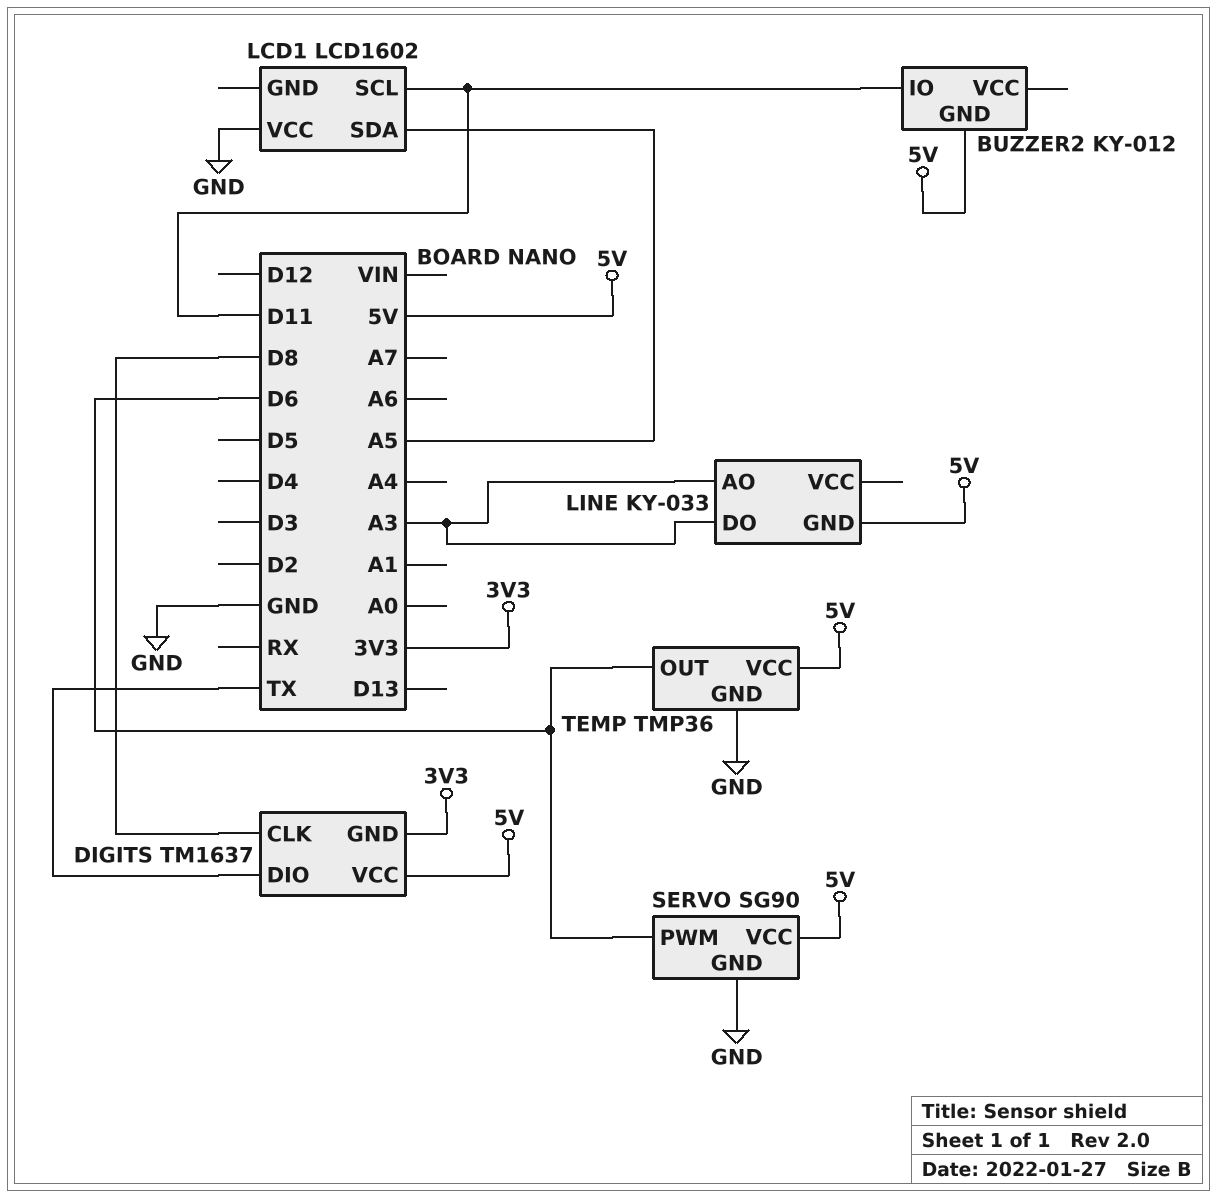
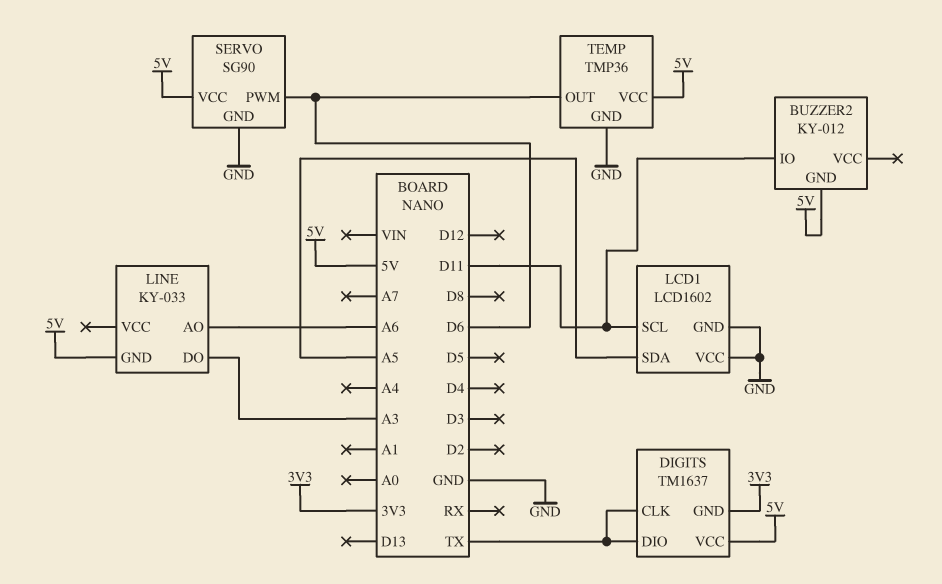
DIGITS pin CLK: D8 -> TX
LCD1 pin GND: none -> GND
LINE pin AO: A3 -> A6

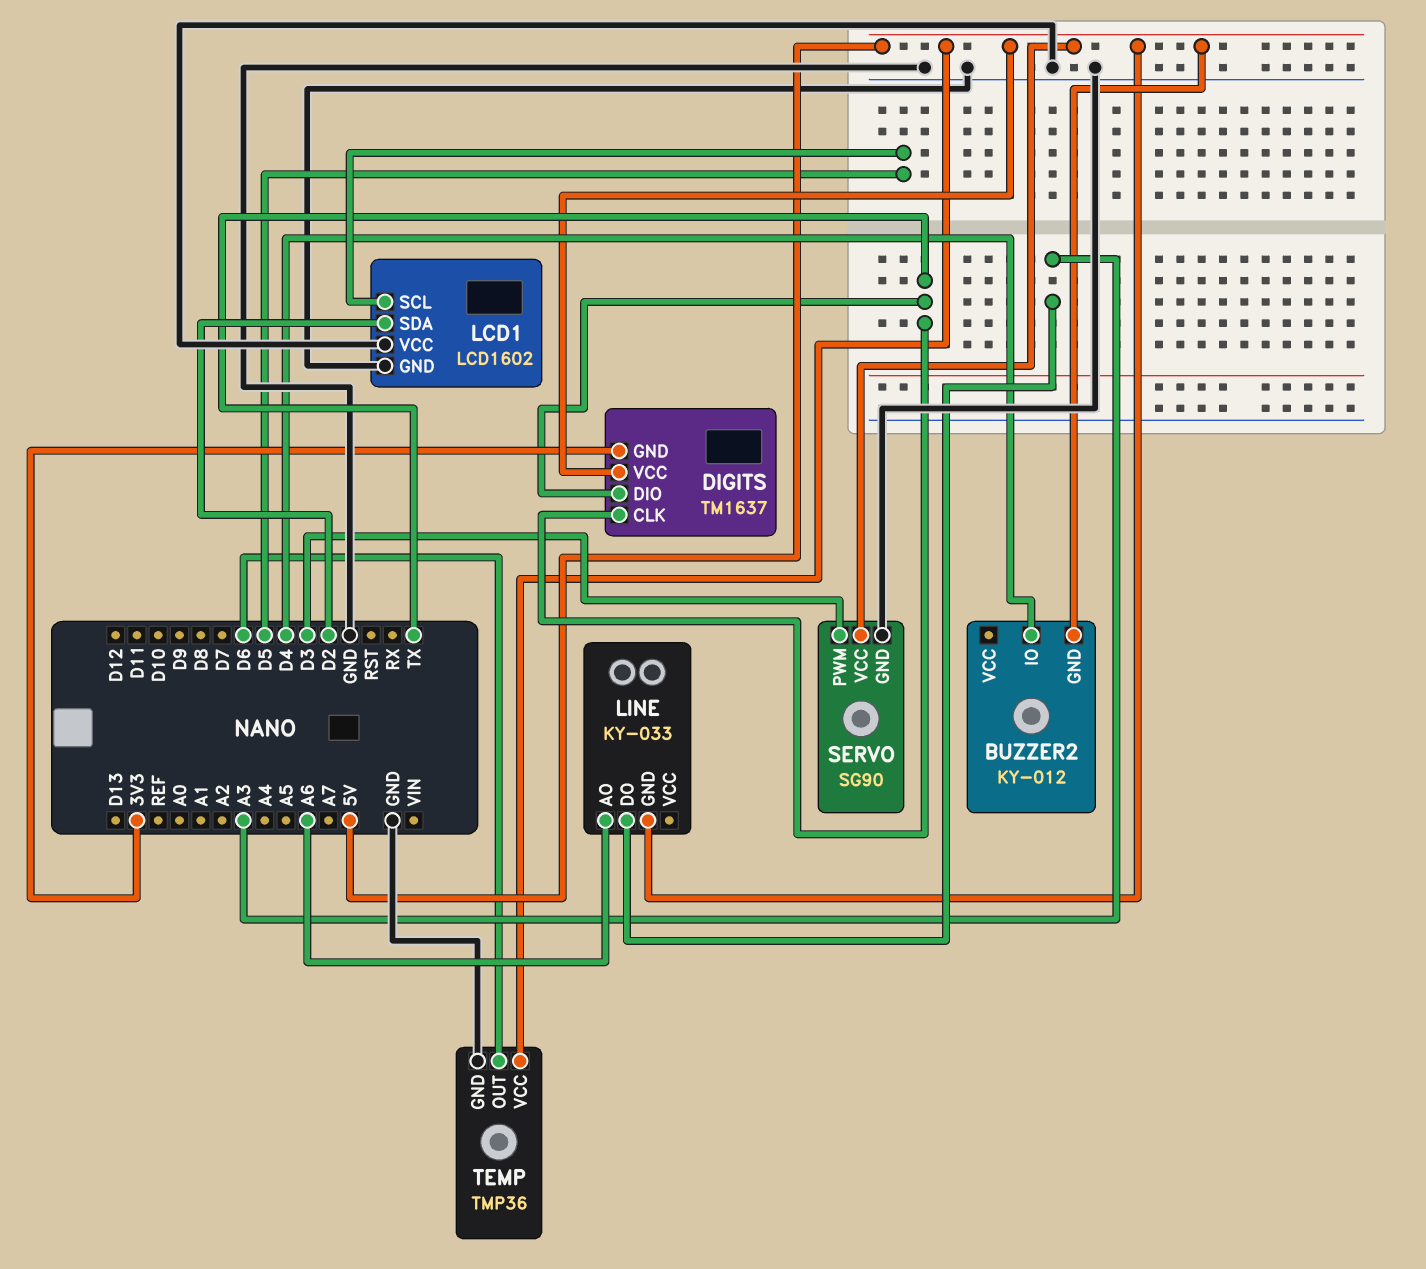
BUZZER2 pin IO: D11 -> D4
LCD1 pin SCL: D11 -> D5
LCD1 pin SDA: A5 -> D2
SERVO pin PWM: D6 -> D3

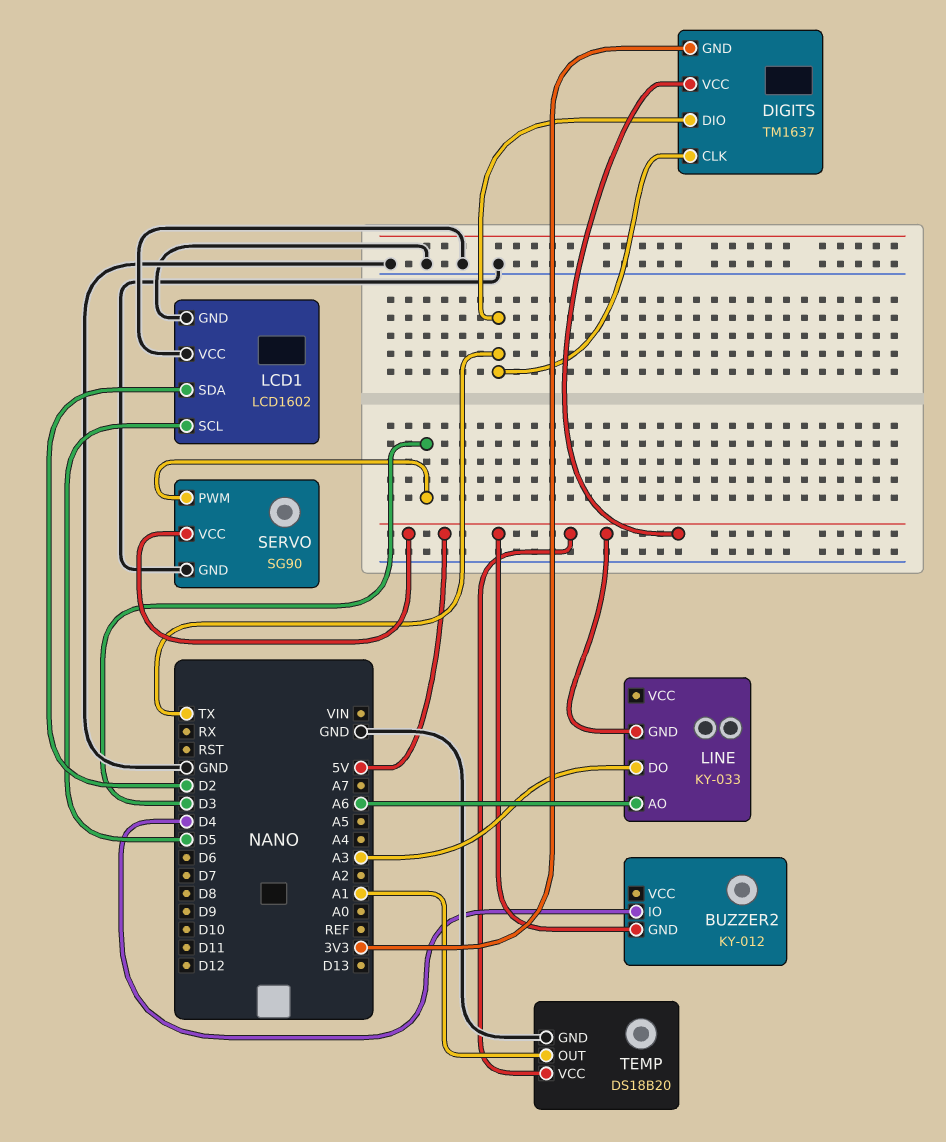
TEMP: TMP36 -> DS18B20
TEMP pin OUT: D6 -> A1

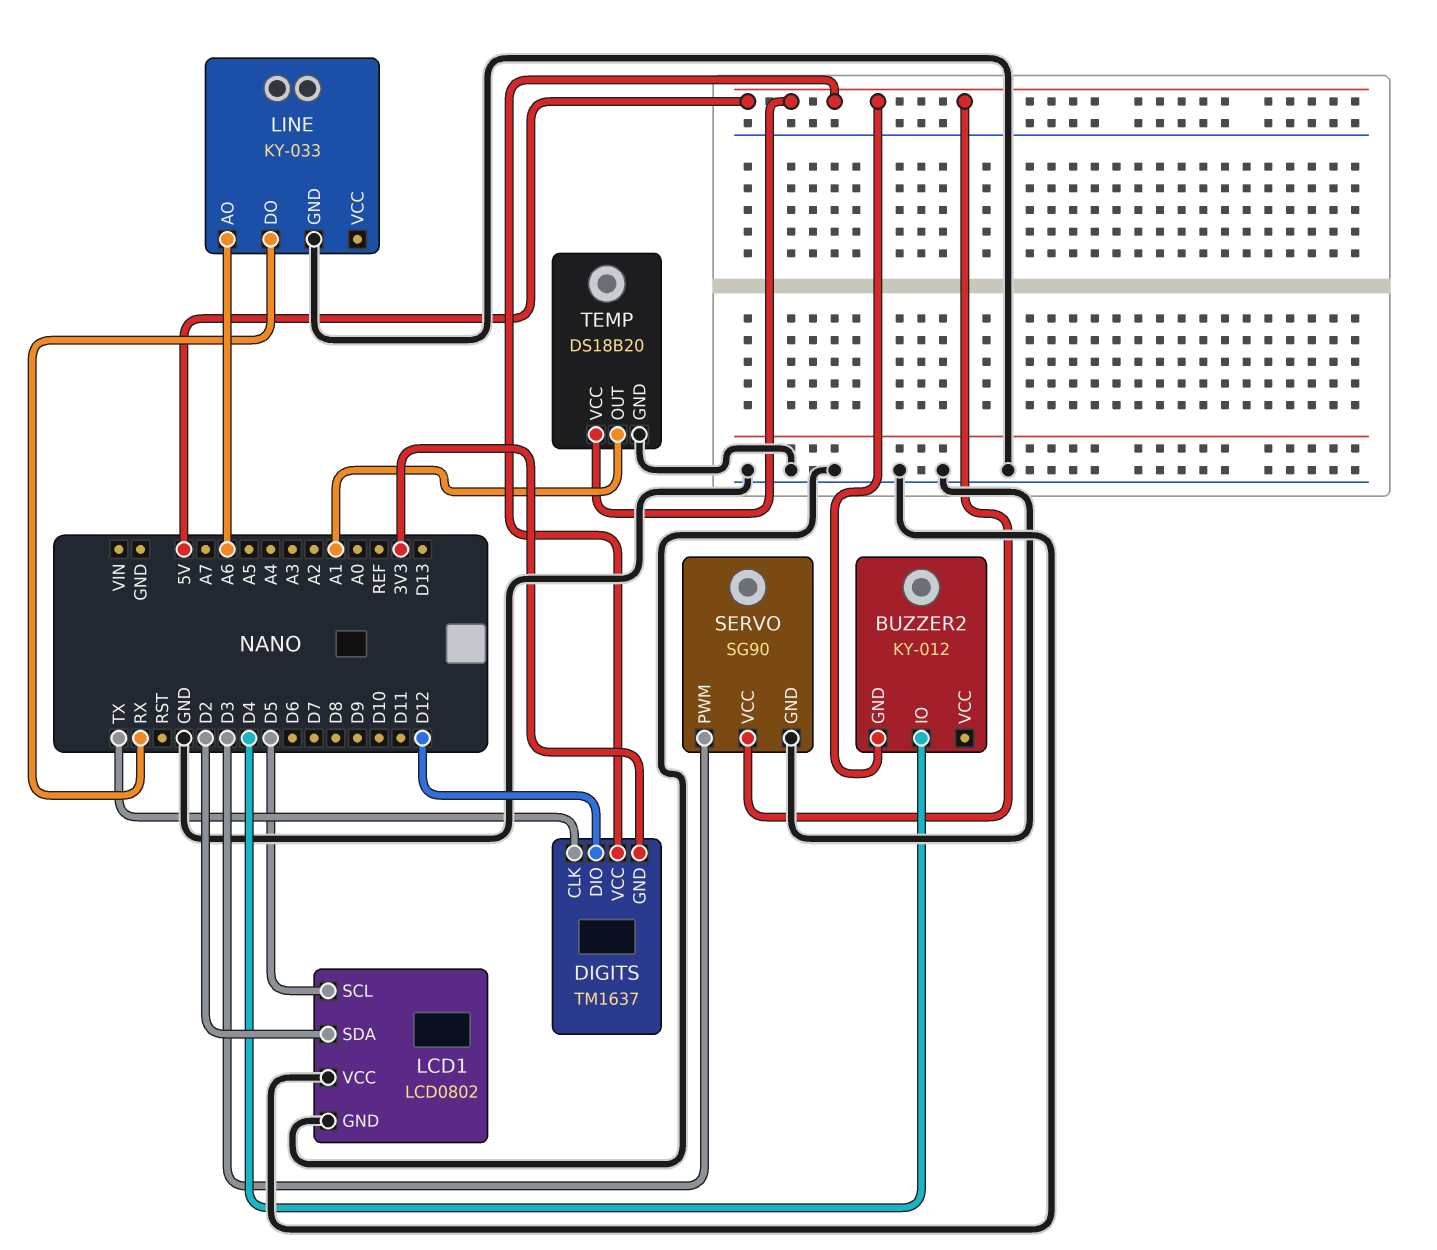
DIGITS pin DIO: TX -> D12
LCD1: LCD1602 -> LCD0802
LINE pin DO: A3 -> RX
LINE pin GND: 5V -> GND

